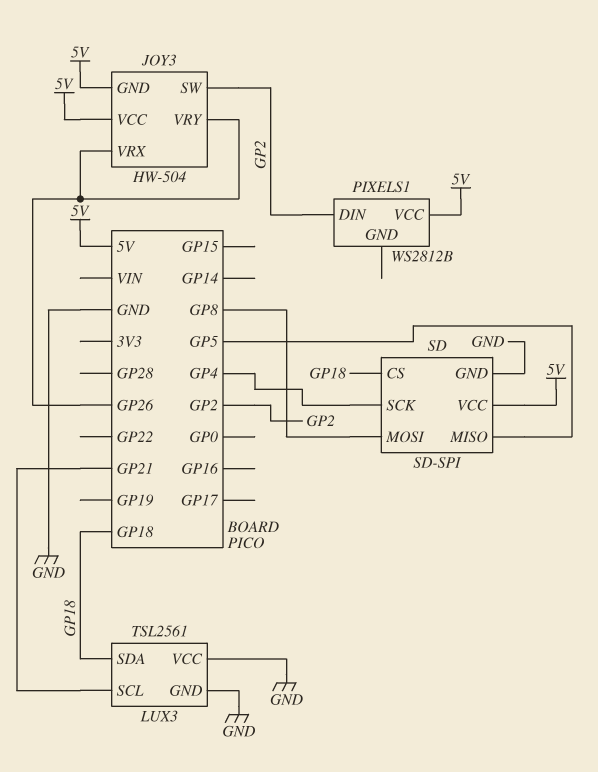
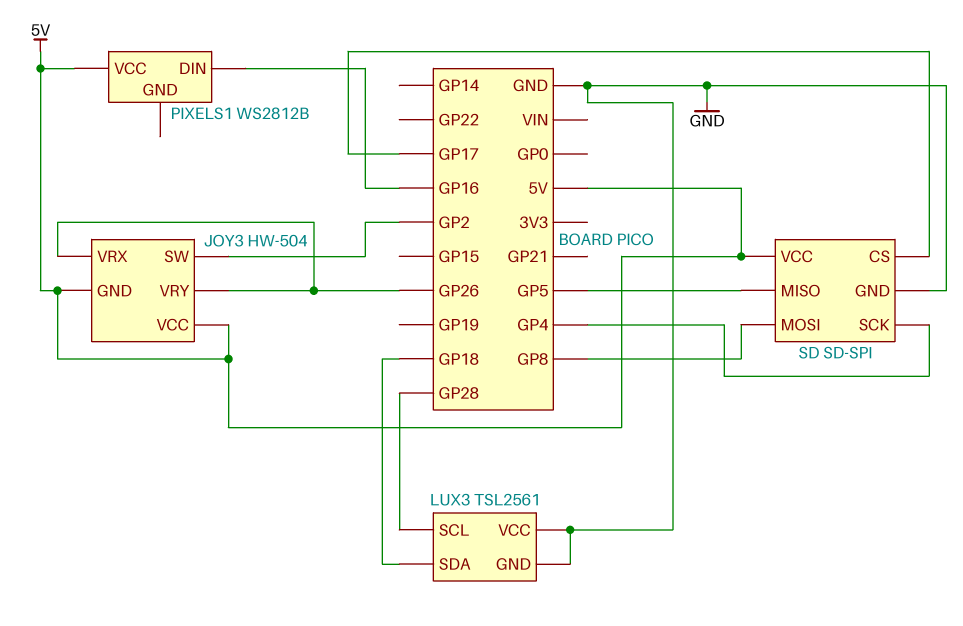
LUX3 pin SCL: GP21 -> GP28
PIXELS1 pin DIN: GP2 -> GP16
SD pin CS: GP18 -> GP17

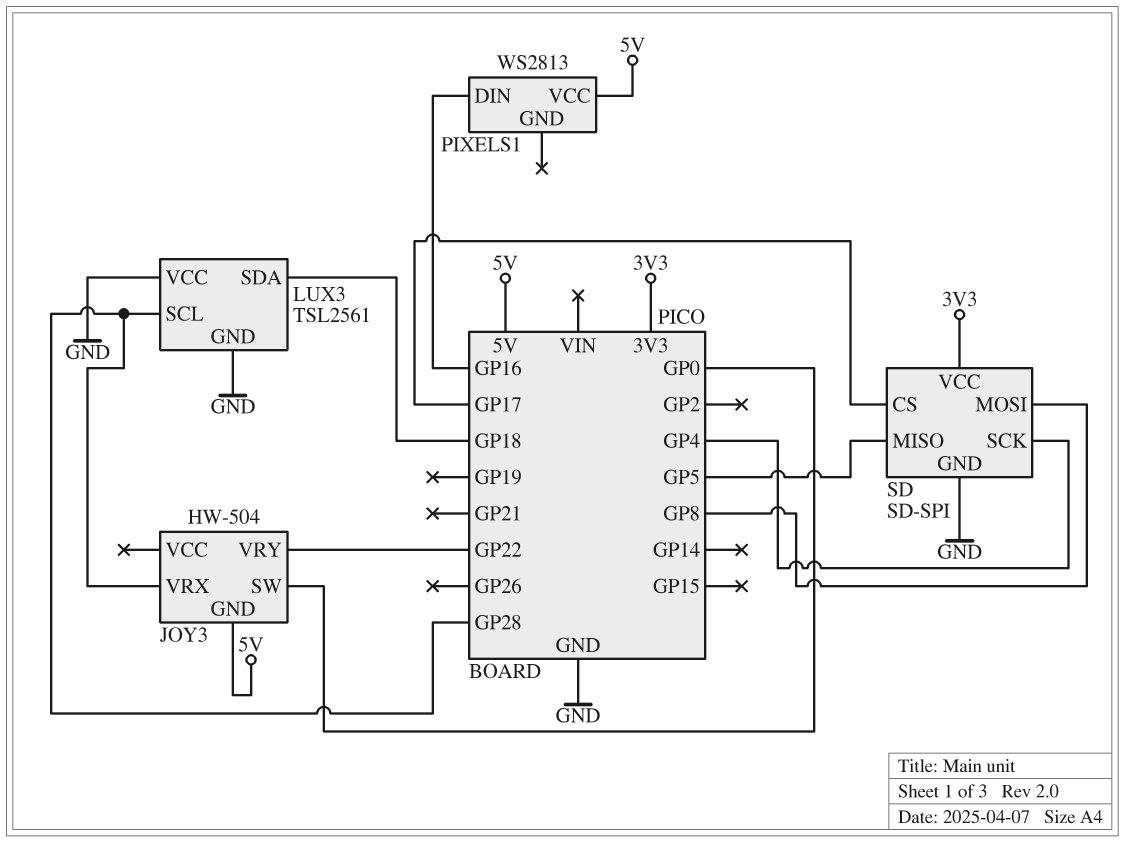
JOY3 pin SW: GP2 -> GP0
JOY3 pin VCC: 5V -> none
JOY3 pin VRX: GP26 -> GP28
JOY3 pin VRY: GP26 -> GP22
PIXELS1: WS2812B -> WS2813
SD pin VCC: 5V -> 3V3

